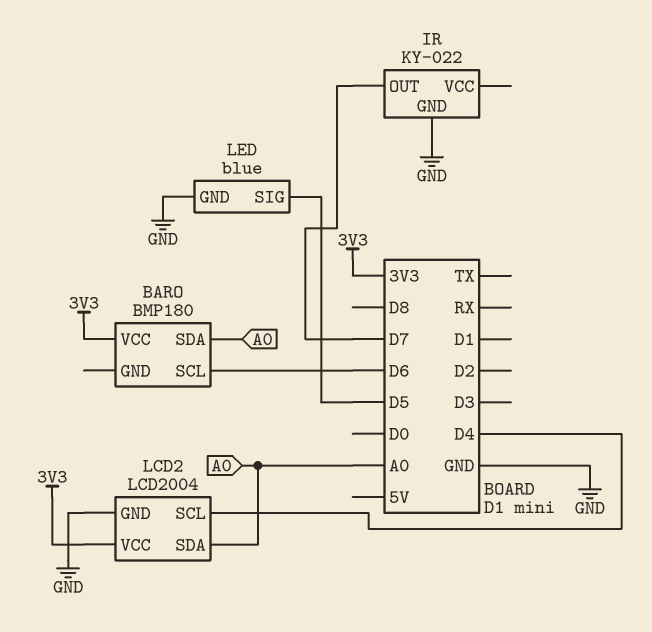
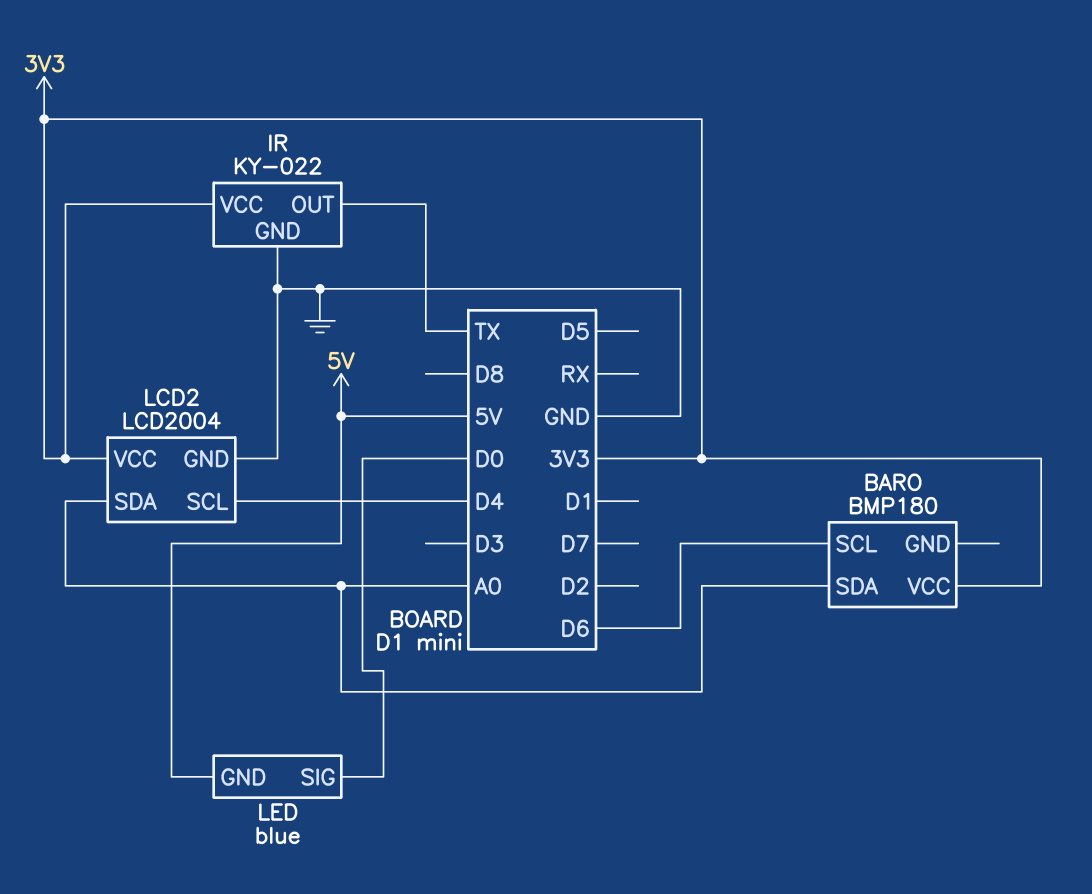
IR pin OUT: D7 -> TX
IR pin VCC: none -> 3V3
LED pin GND: GND -> 5V
LED pin SIG: D5 -> D0

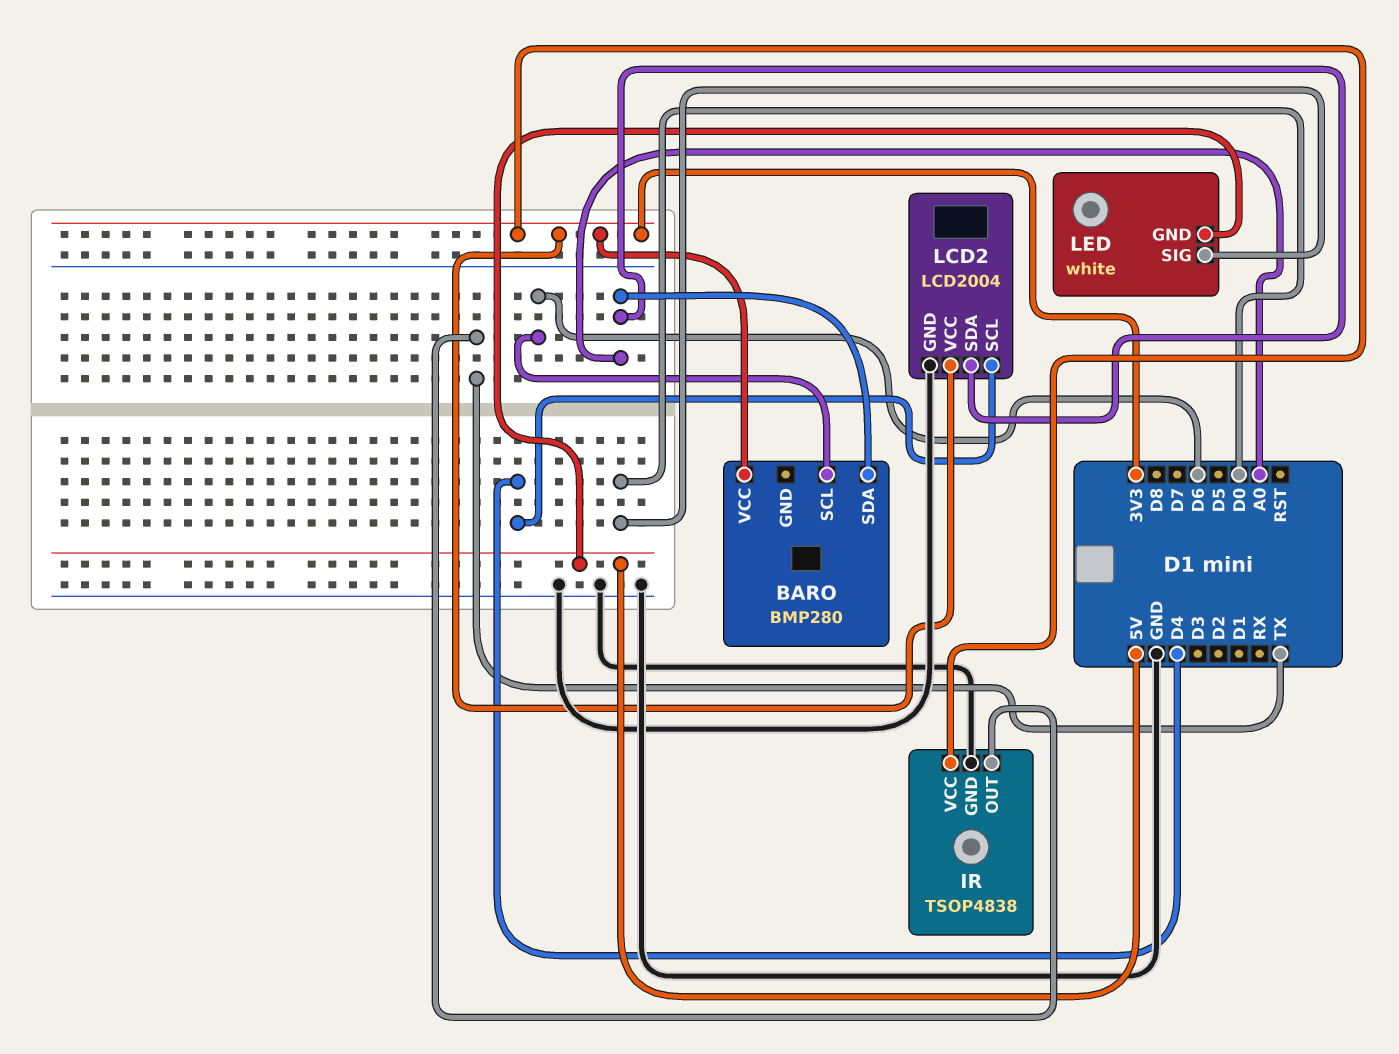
BARO: BMP180 -> BMP280
IR: KY-022 -> TSOP4838
LED: blue -> white

